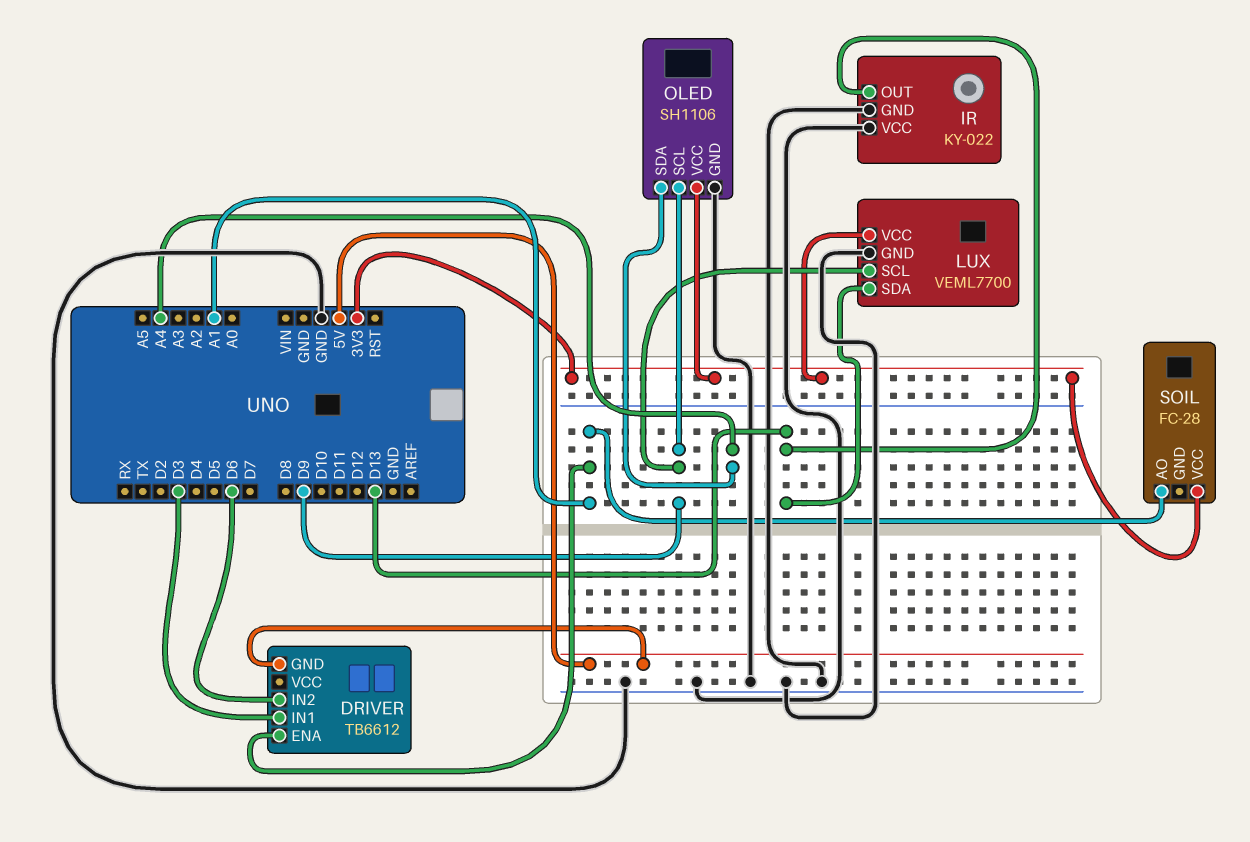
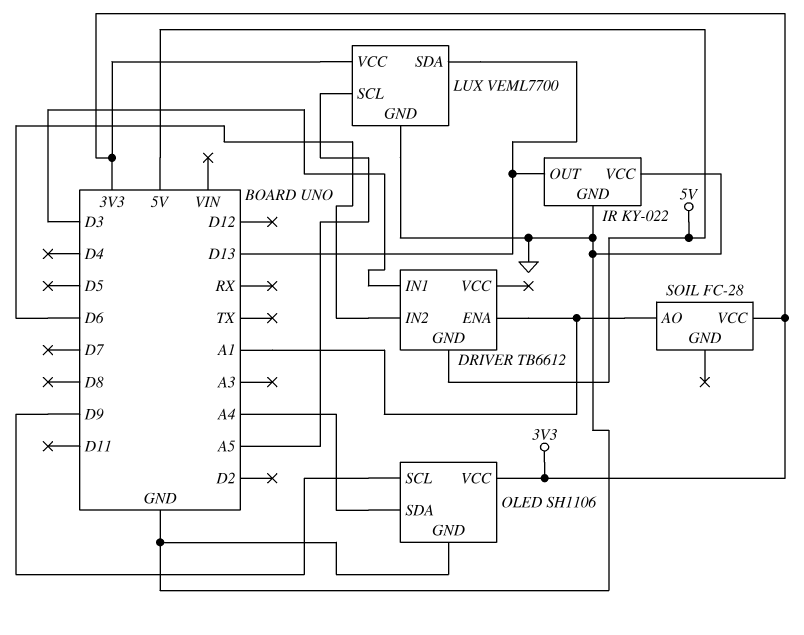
LUX pin SCL: D9 -> A5

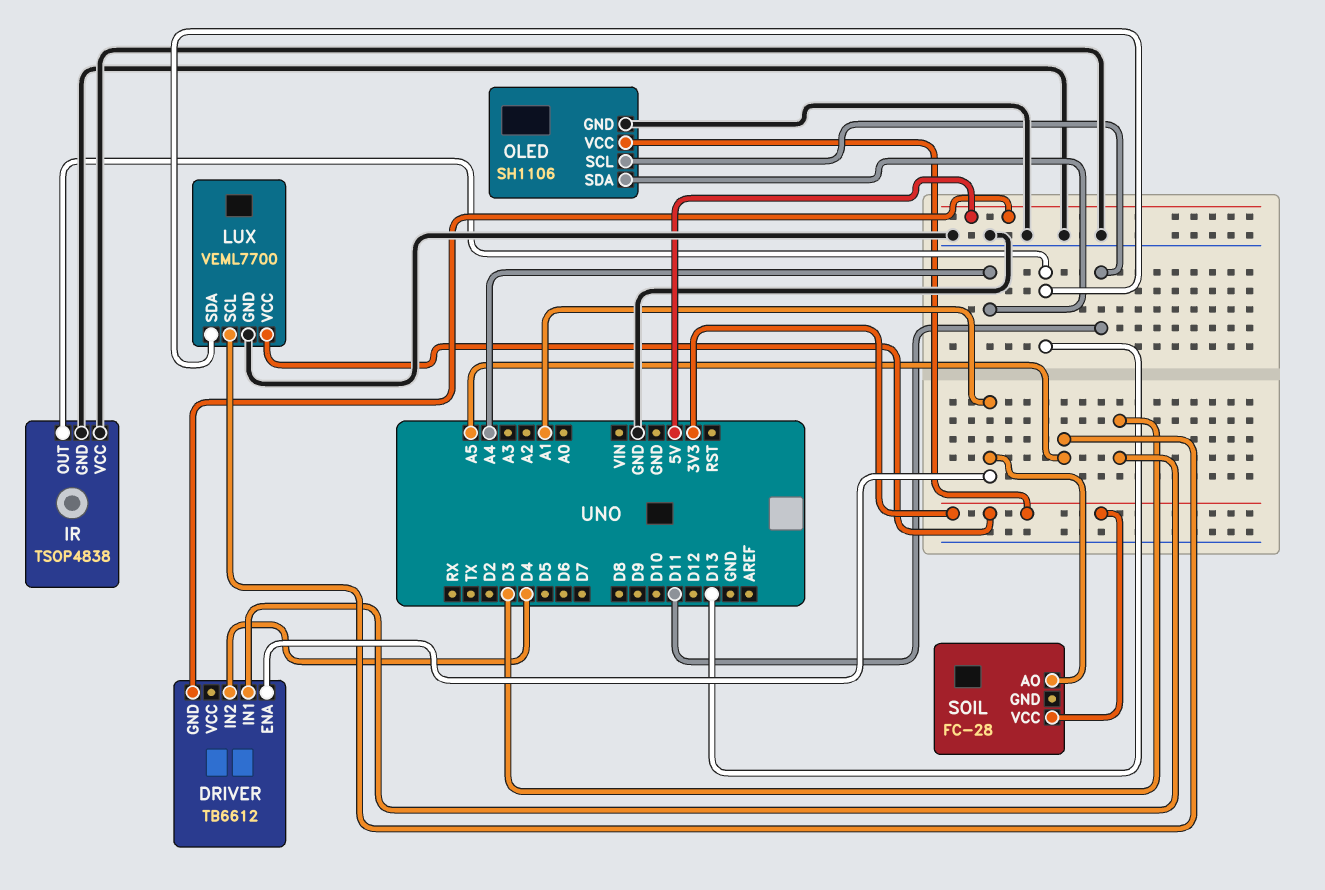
DRIVER pin IN2: D6 -> D4
IR: KY-022 -> TSOP4838
OLED pin SCL: D9 -> D11

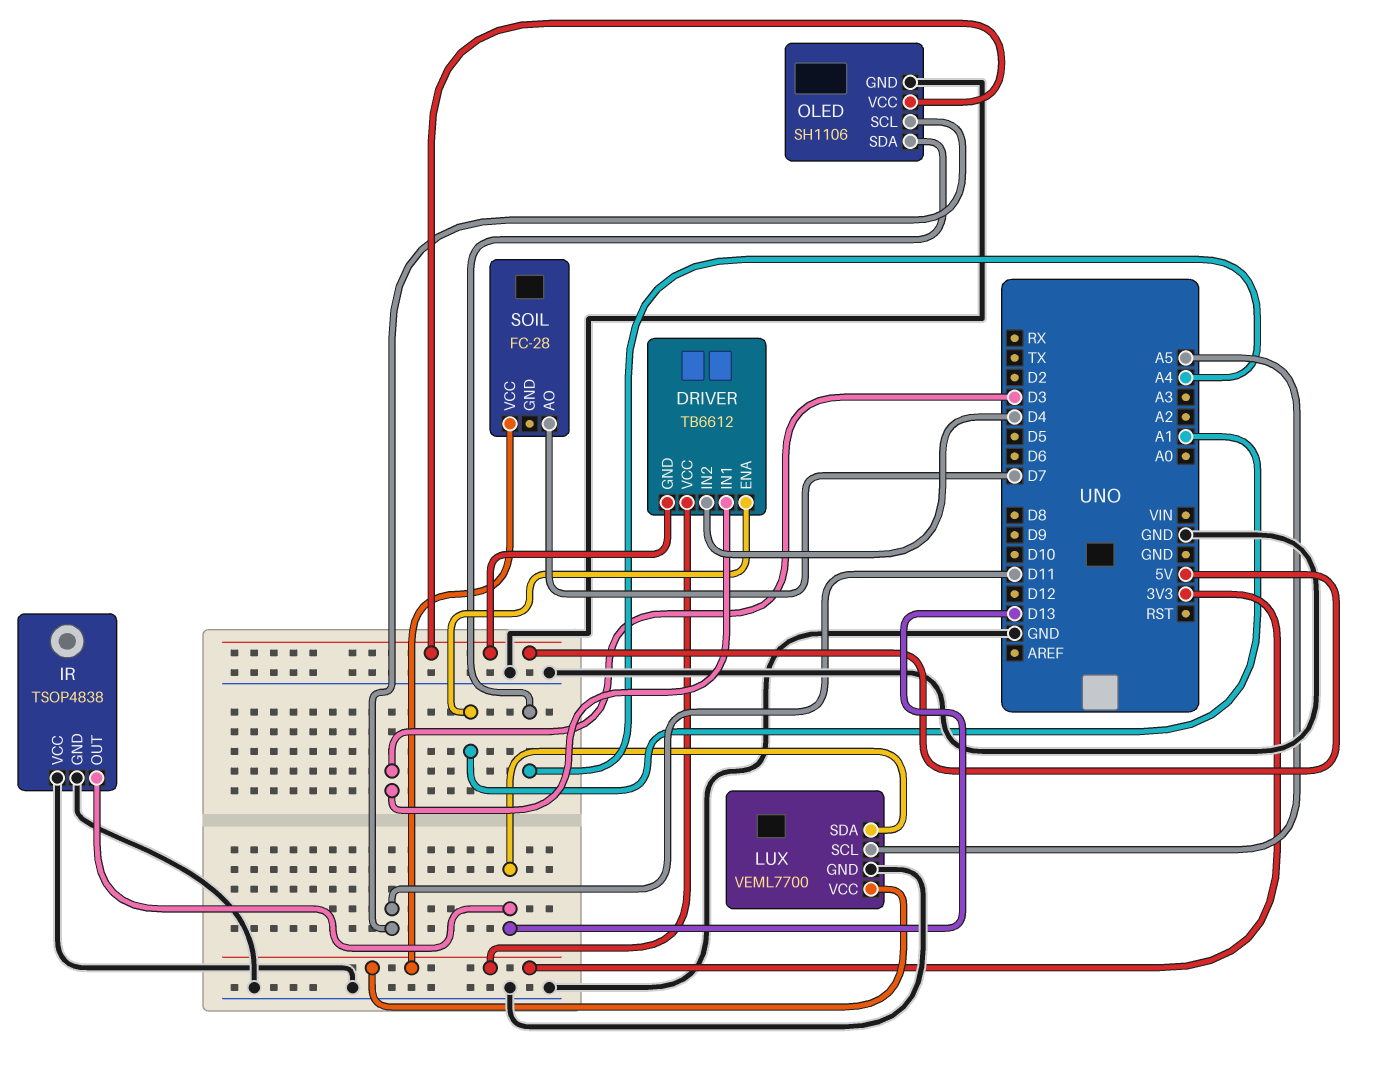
DRIVER pin VCC: none -> 3V3
OLED pin VCC: 3V3 -> 5V
SOIL pin AO: A1 -> D7

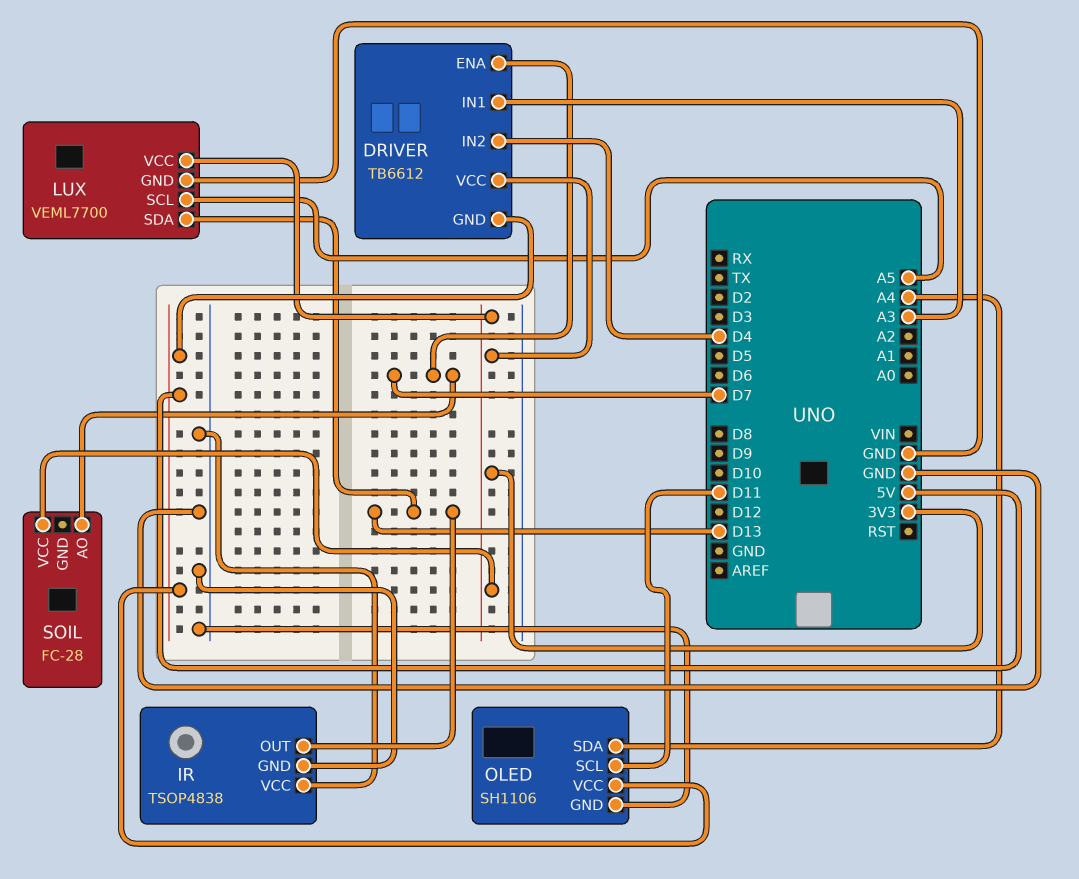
DRIVER pin ENA: A1 -> D7
DRIVER pin IN1: D3 -> A3

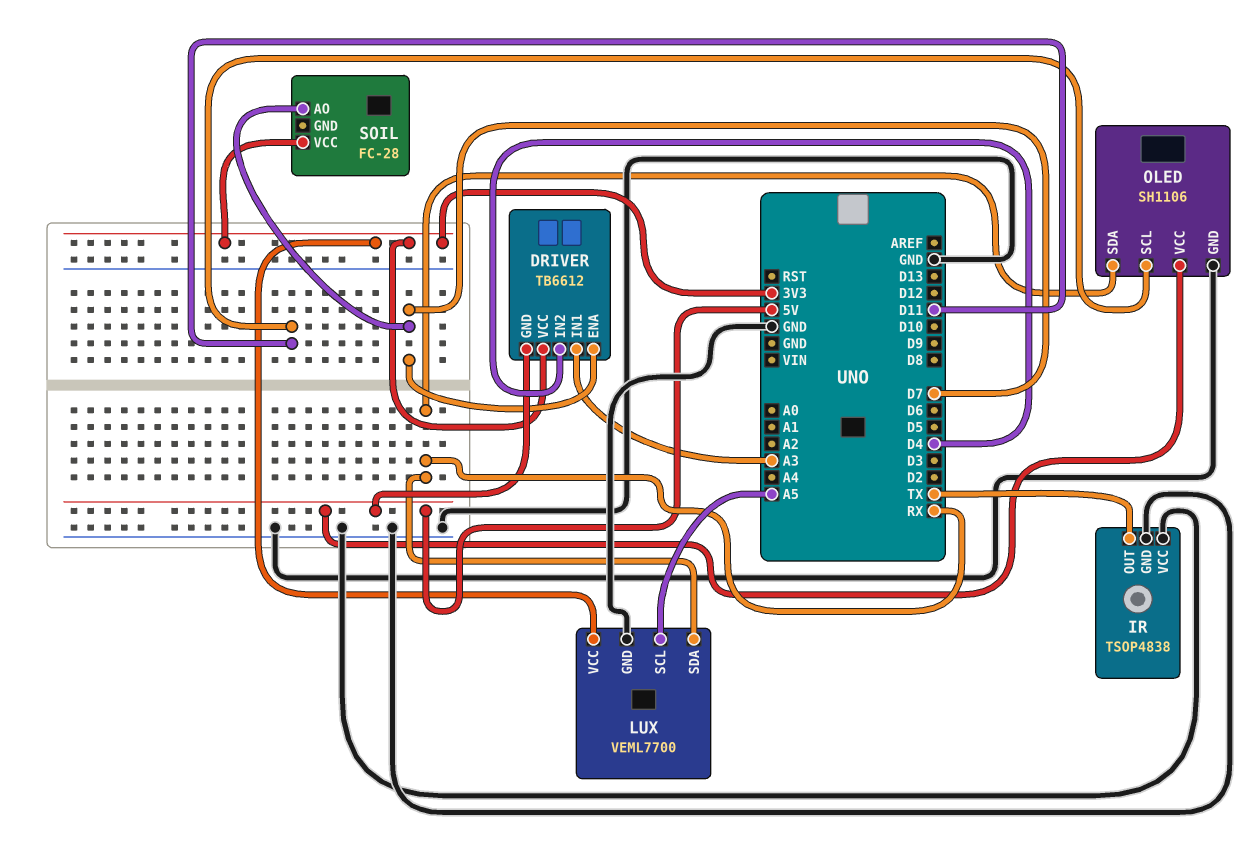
IR pin OUT: D13 -> TX
LUX pin SDA: D13 -> RX
OLED pin SDA: A4 -> RX

